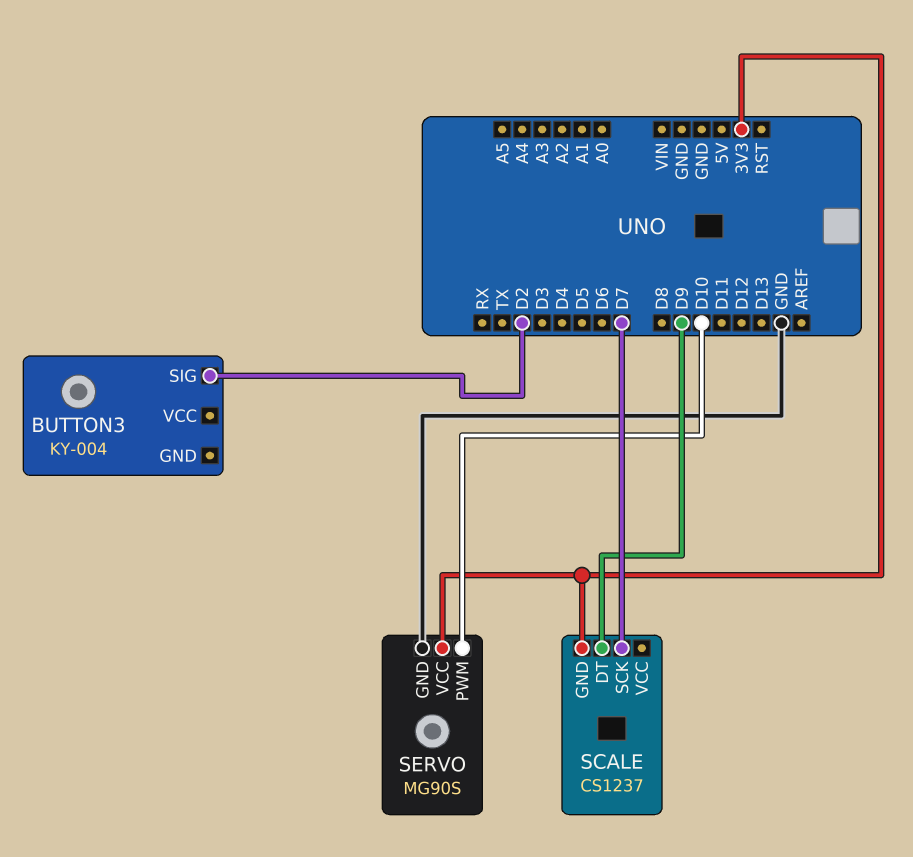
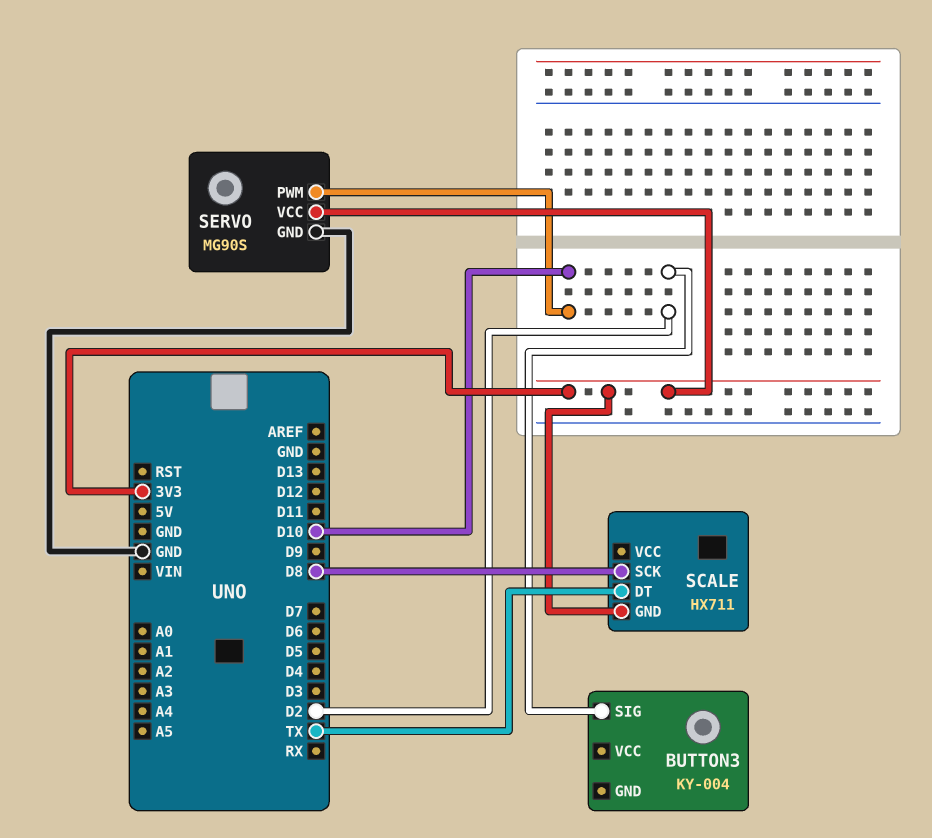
SCALE: CS1237 -> HX711
SCALE pin DT: D9 -> TX
SCALE pin SCK: D7 -> D8

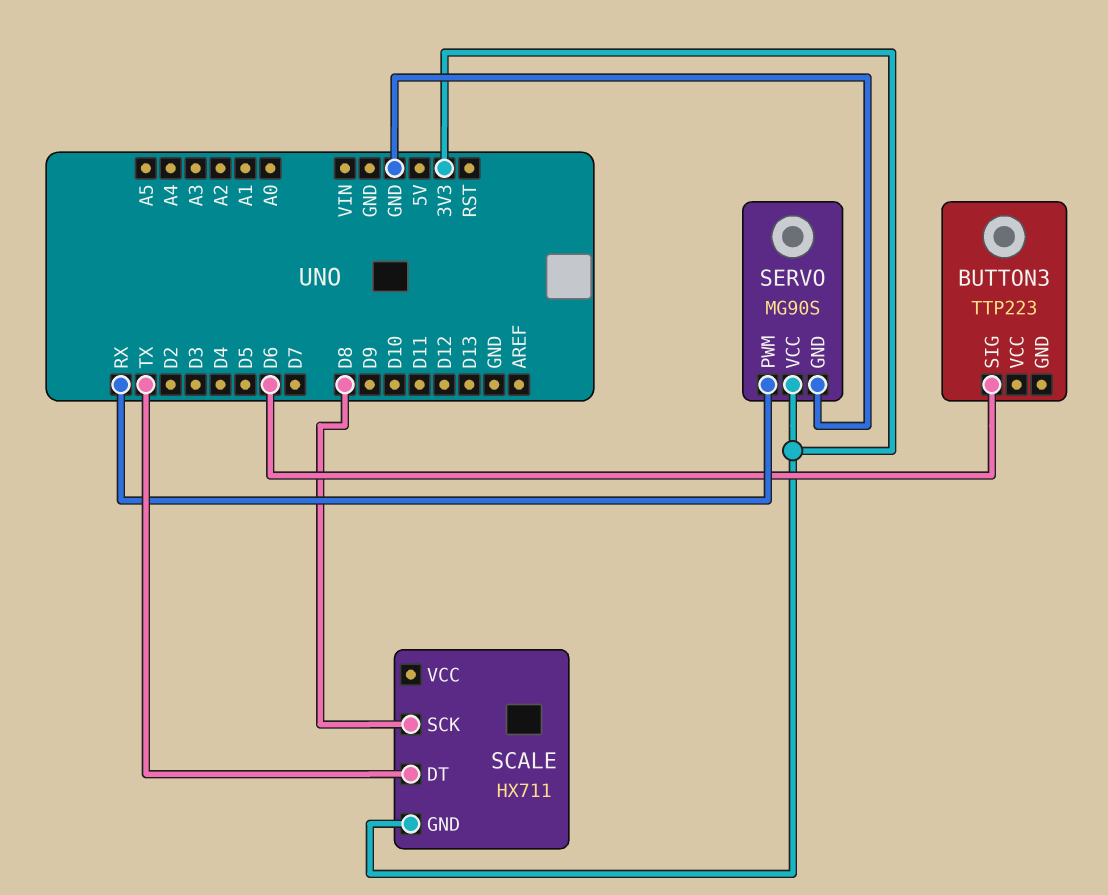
BUTTON3: KY-004 -> TTP223
BUTTON3 pin SIG: D2 -> D6
SERVO pin PWM: D10 -> RX

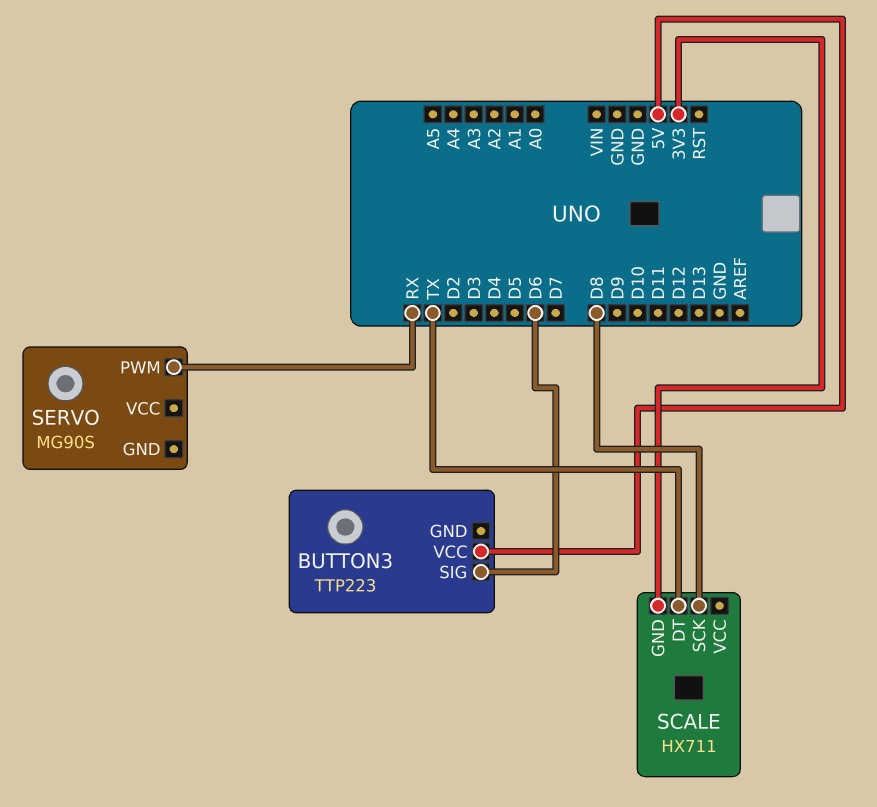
BUTTON3 pin VCC: none -> 5V
SERVO pin GND: GND -> none
SERVO pin VCC: 3V3 -> none

